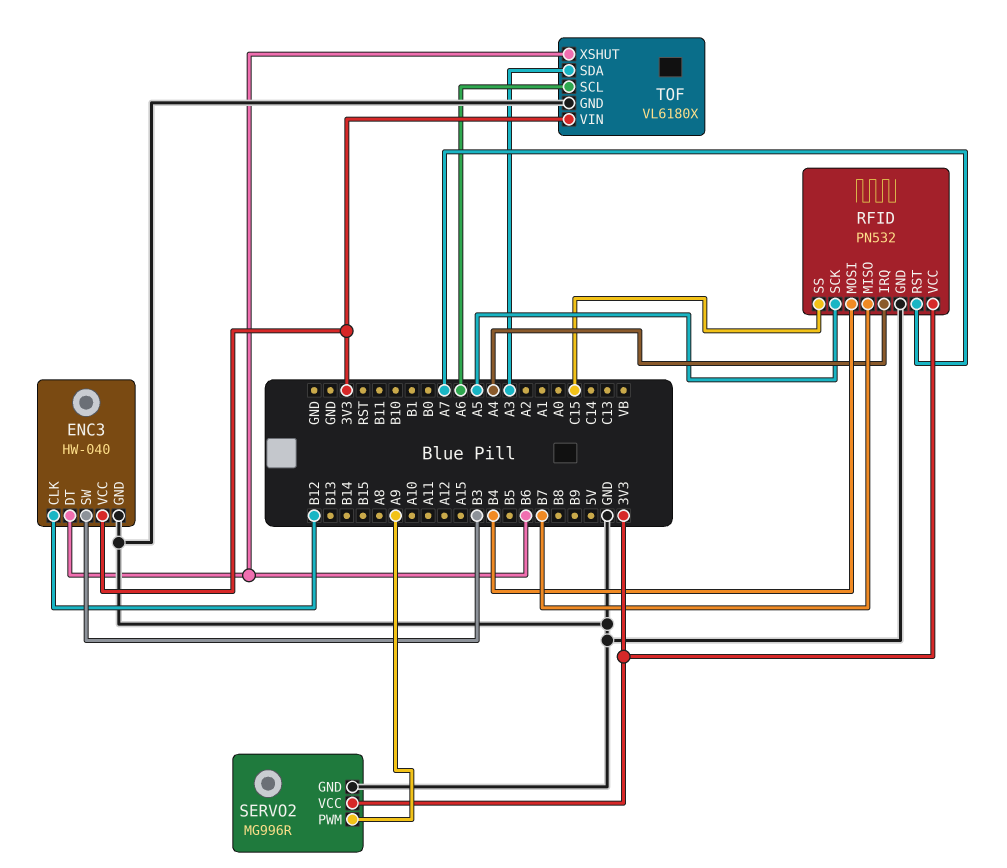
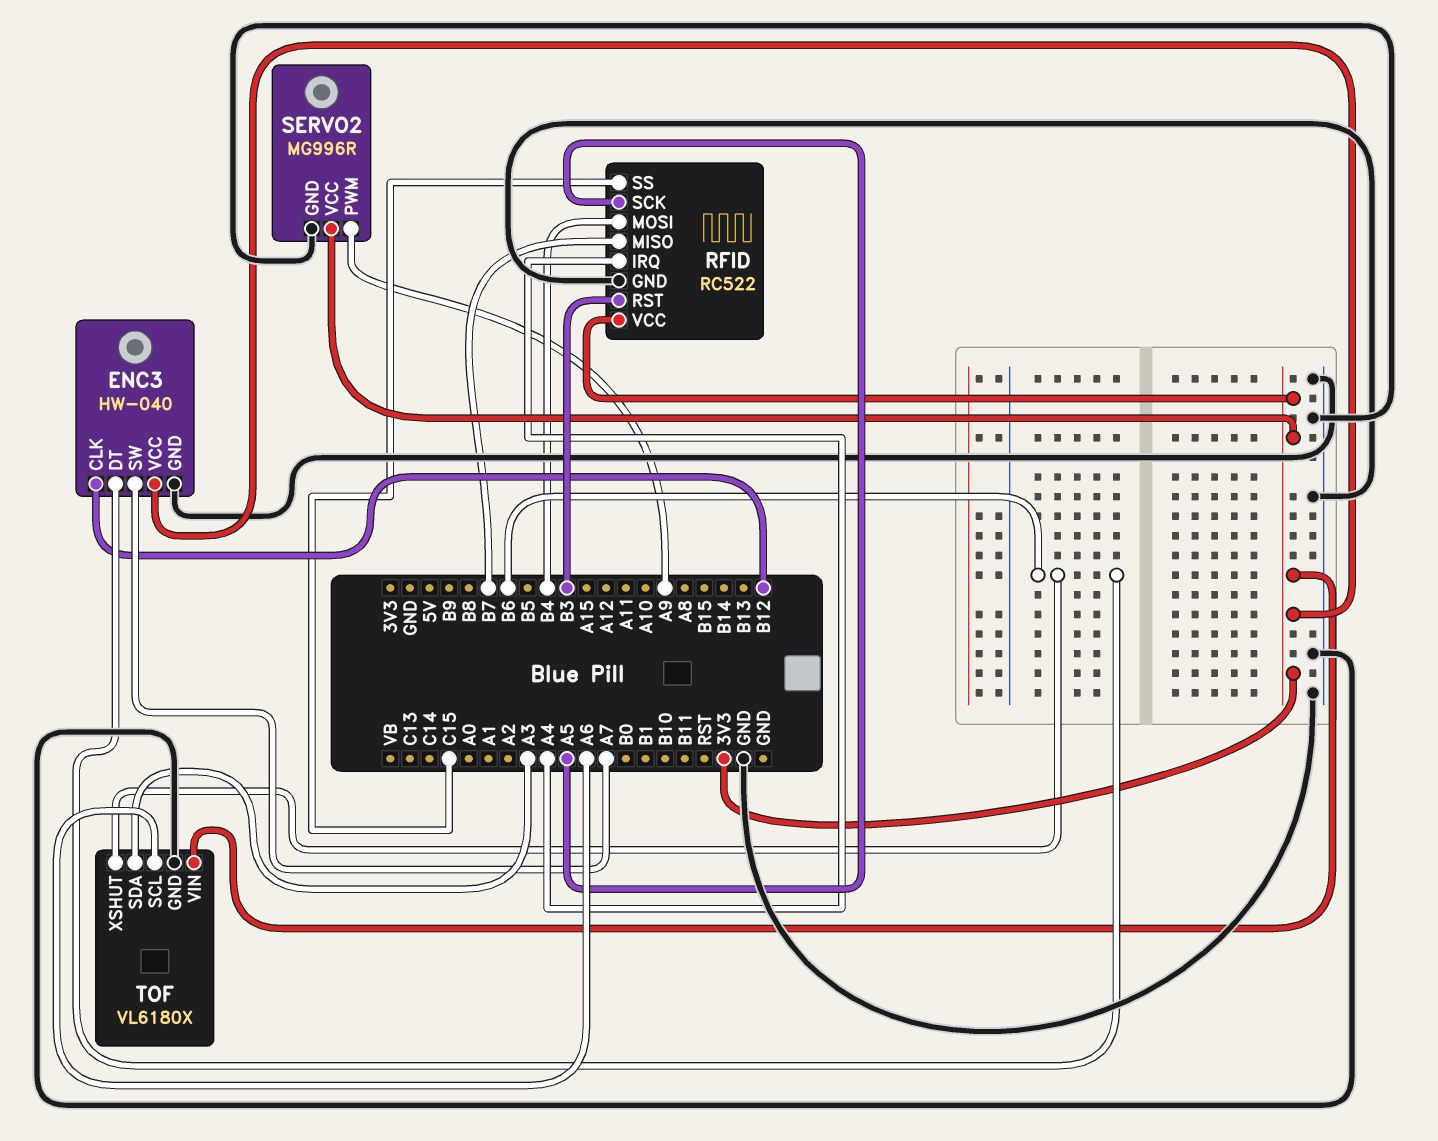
ENC3 pin SW: B3 -> A7
RFID: PN532 -> RC522
RFID pin RST: A7 -> B3

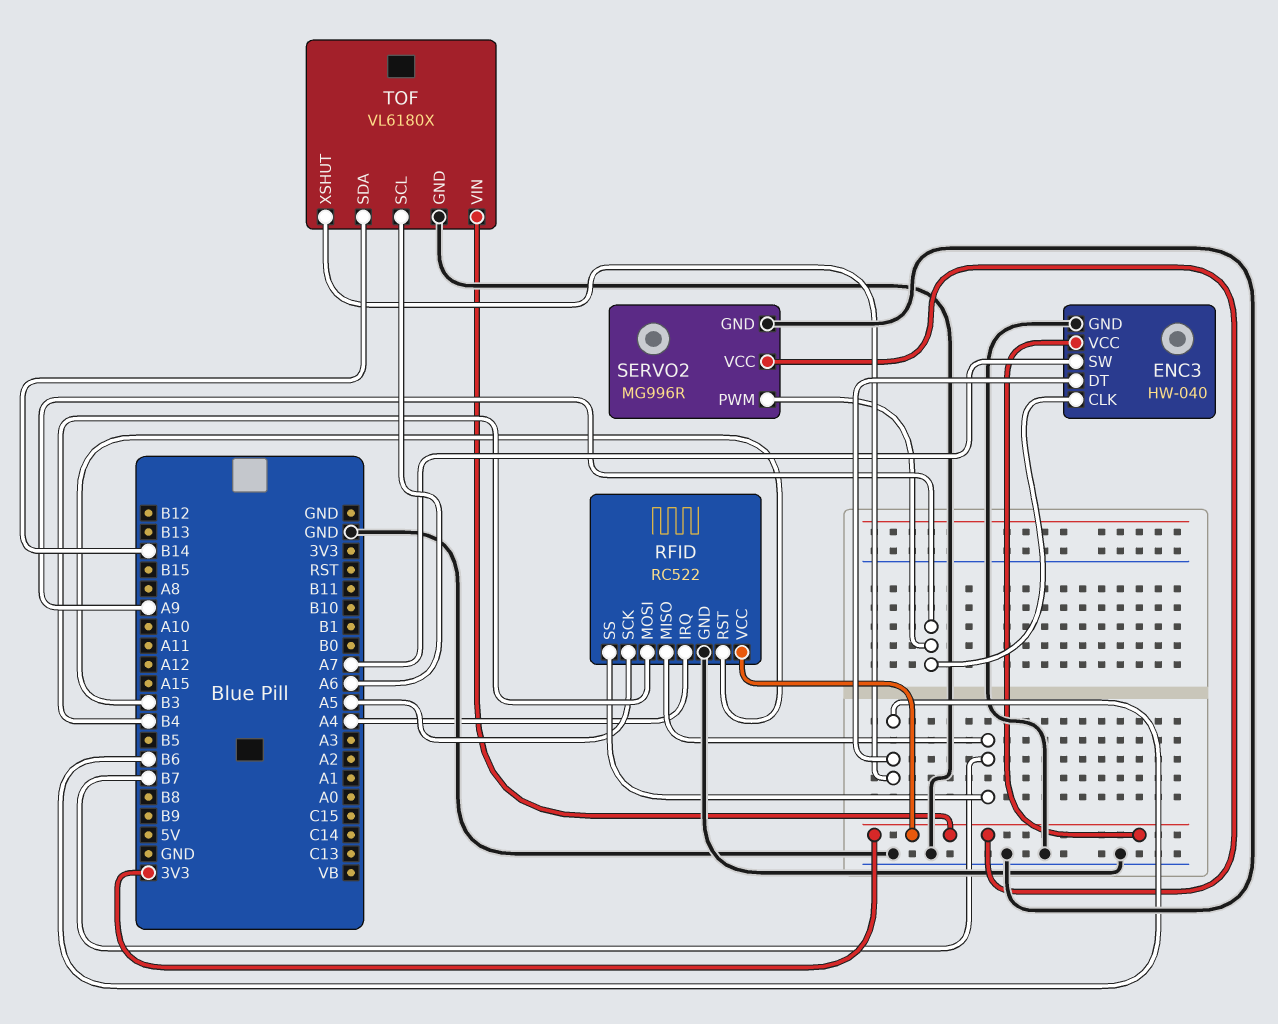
ENC3 pin CLK: B12 -> A9
RFID pin SS: C15 -> B7
TOF pin SDA: A3 -> B14

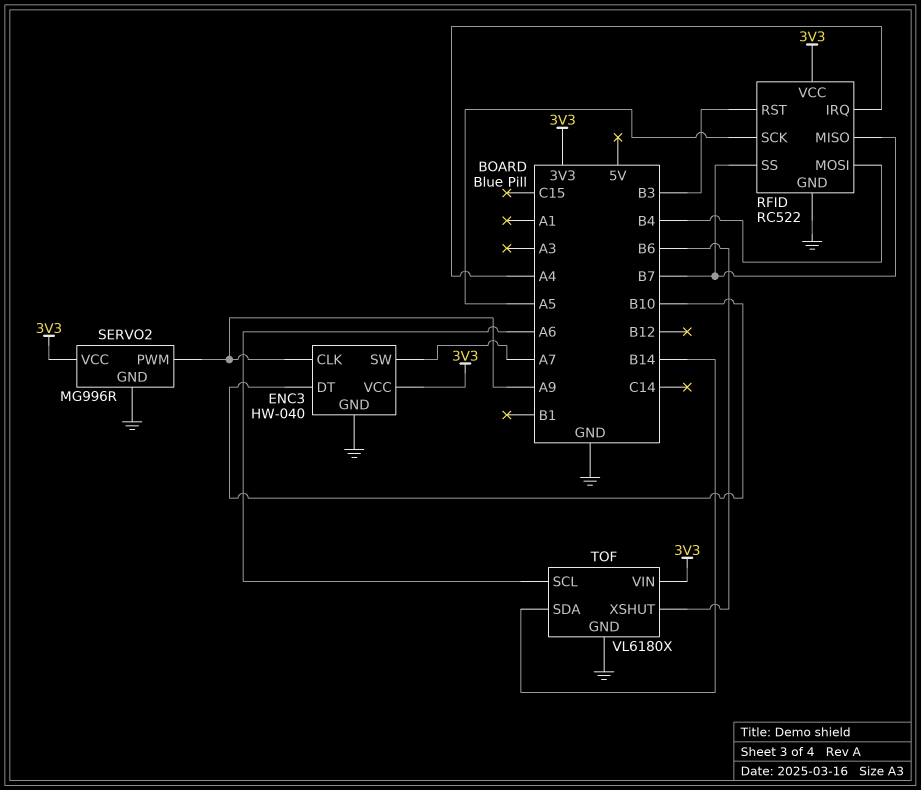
ENC3 pin DT: B6 -> B10

